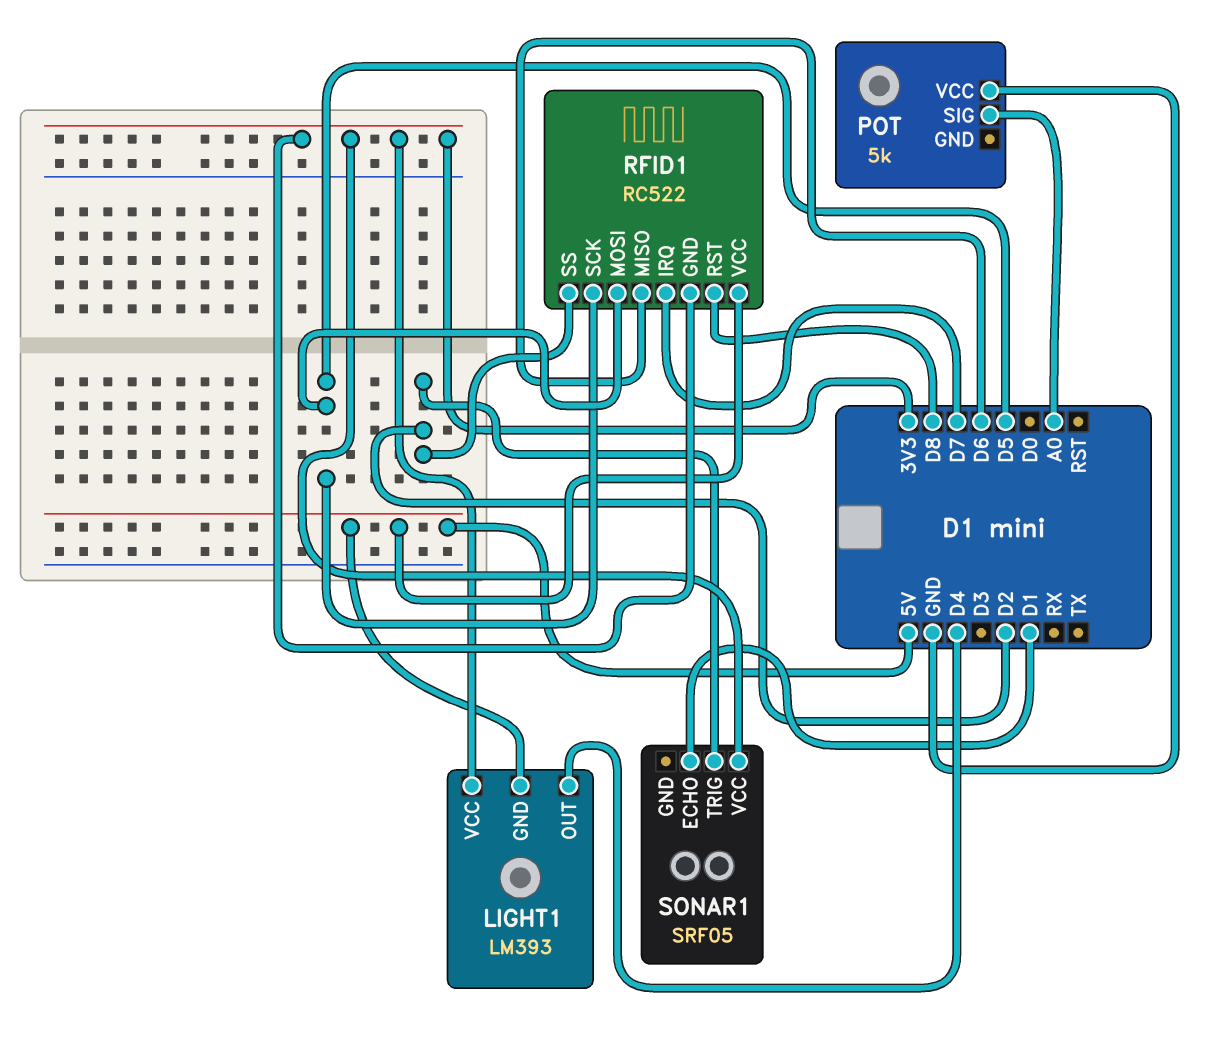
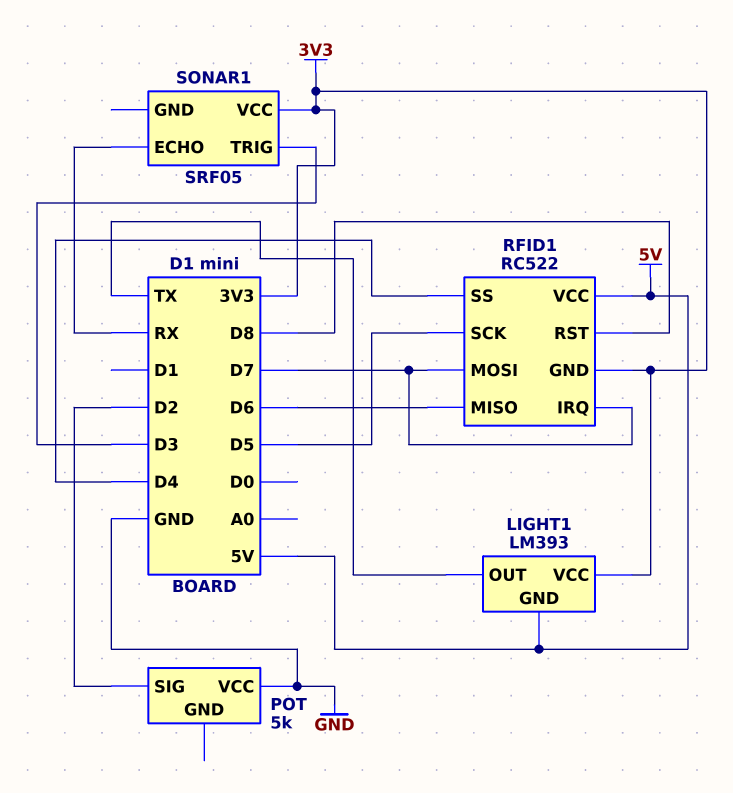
LIGHT1 pin OUT: D4 -> TX
POT pin SIG: A0 -> D2
RFID1 pin MOSI: D5 -> D7
RFID1 pin SS: D2 -> D4
SONAR1 pin ECHO: D1 -> RX
SONAR1 pin TRIG: D2 -> D3

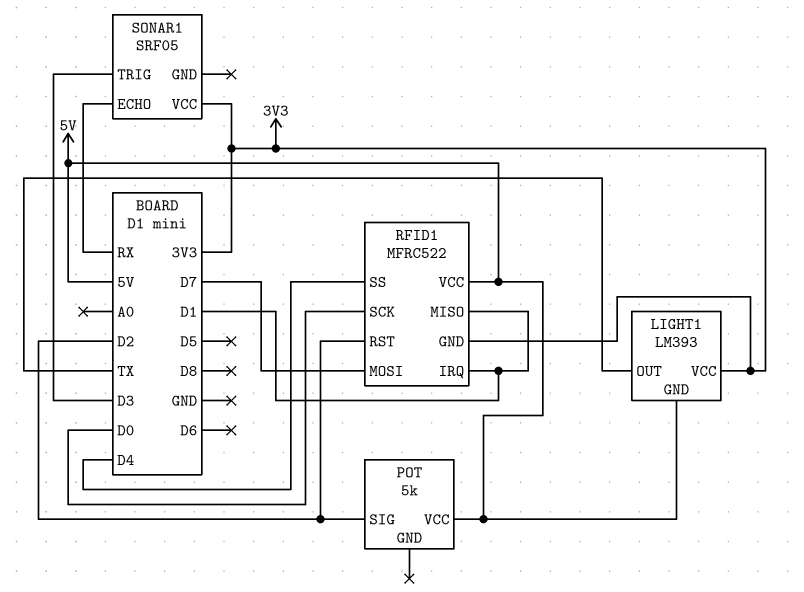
POT pin VCC: GND -> 5V
RFID1: RC522 -> MFRC522
RFID1 pin IRQ: D7 -> D1
RFID1 pin MISO: D6 -> D1
RFID1 pin RST: D8 -> D2
RFID1 pin SCK: D5 -> D0

